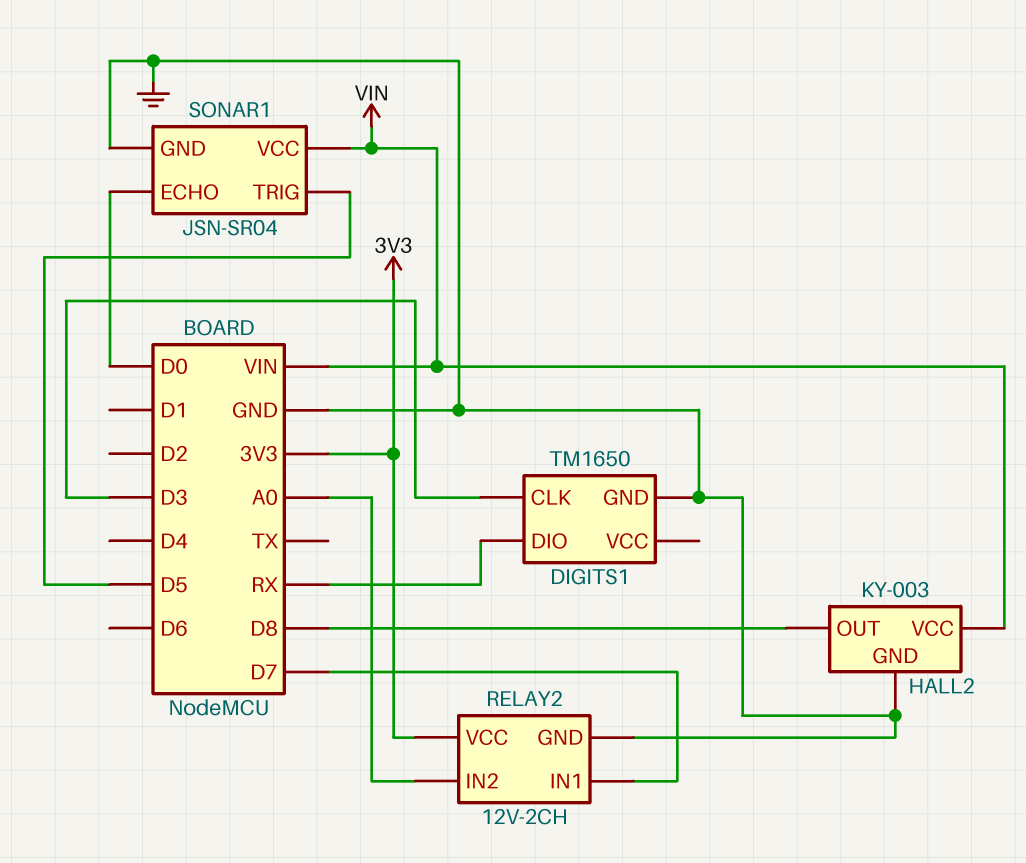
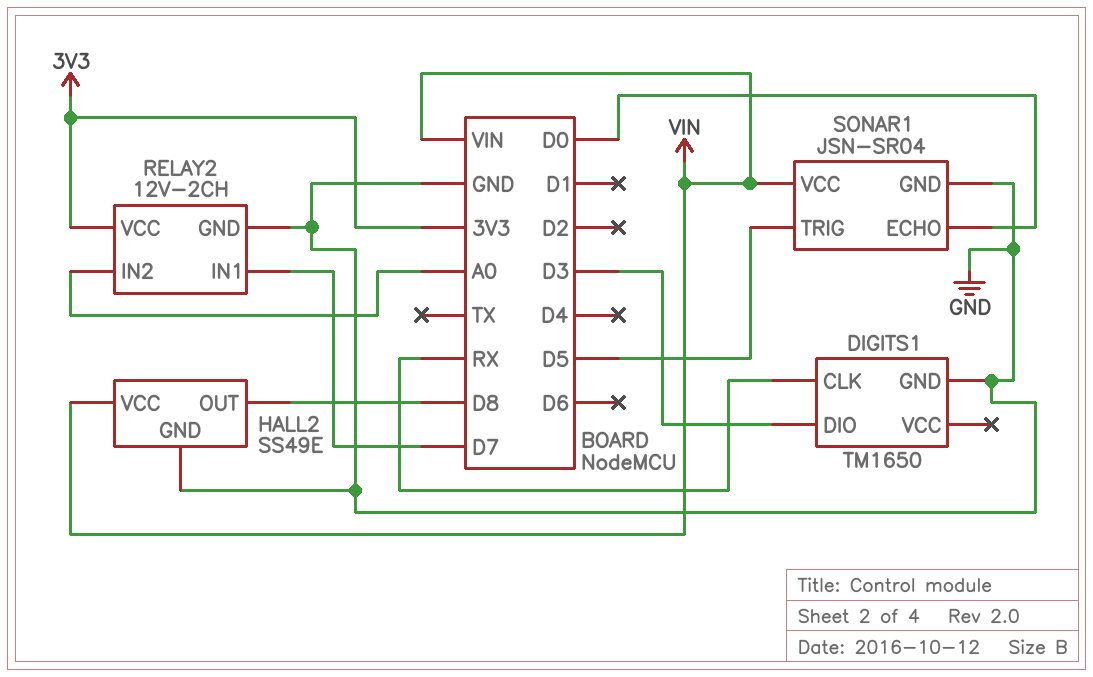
DIGITS1 pin CLK: D3 -> RX
DIGITS1 pin DIO: RX -> D3
HALL2: KY-003 -> SS49E

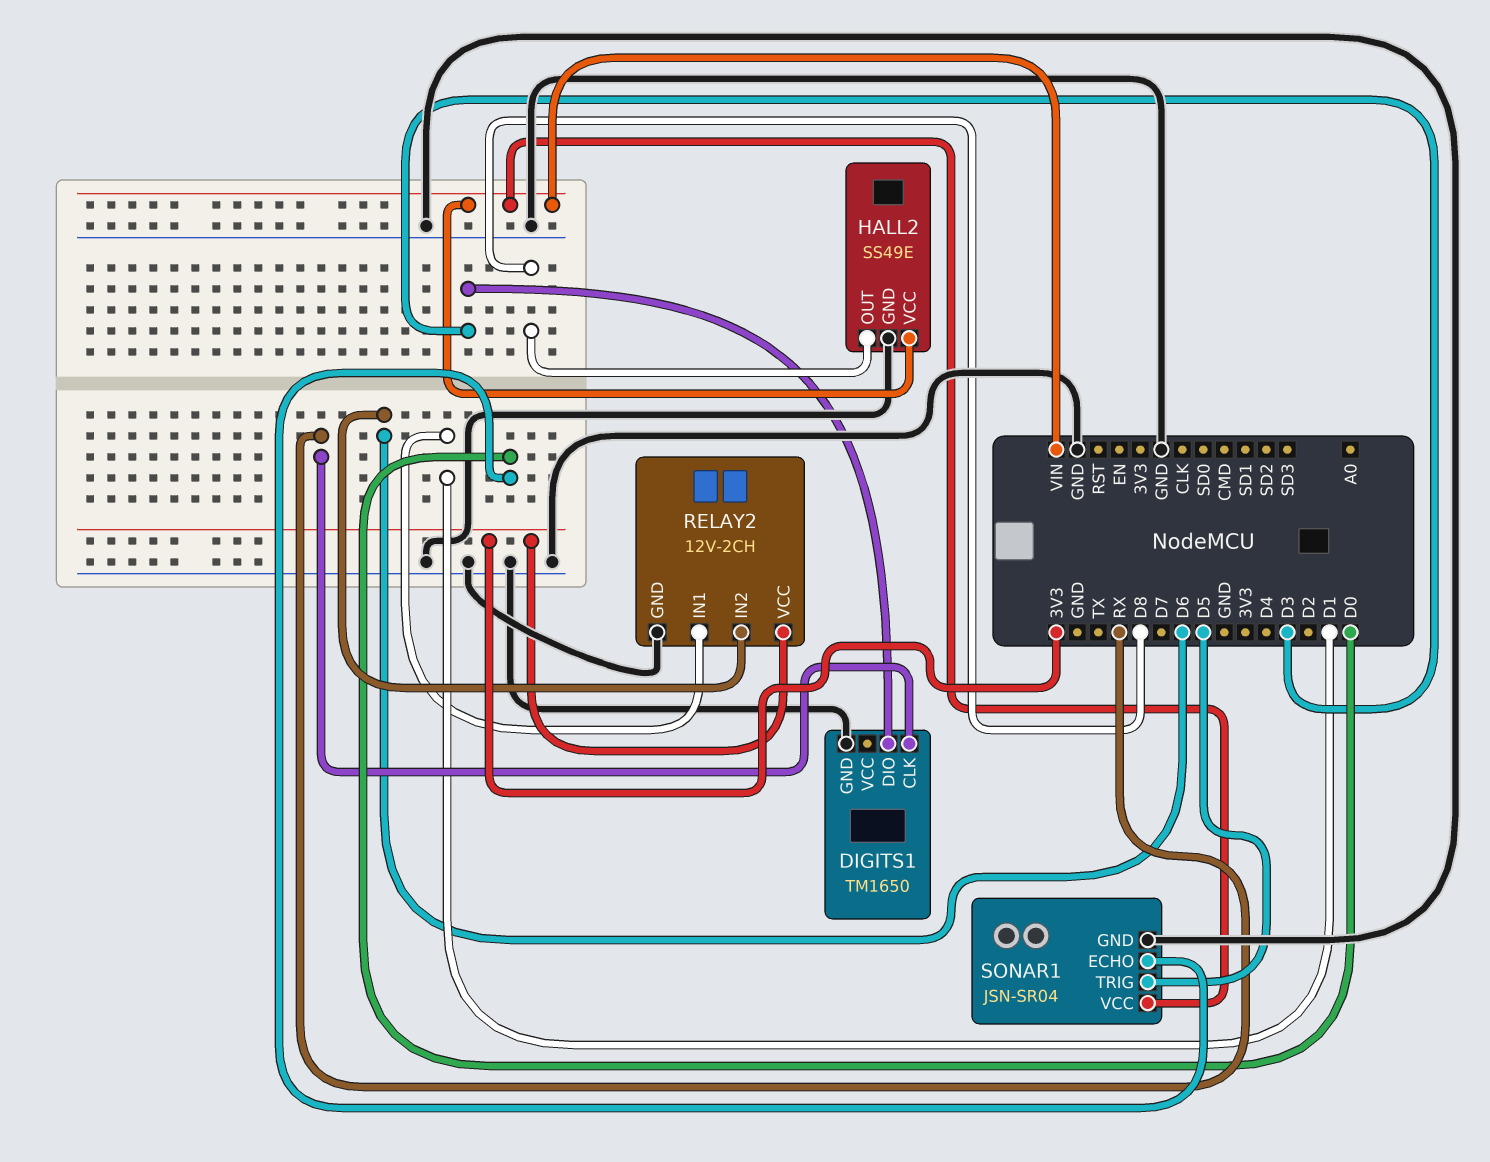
RELAY2 pin IN1: D7 -> D1
RELAY2 pin IN2: A0 -> D6

